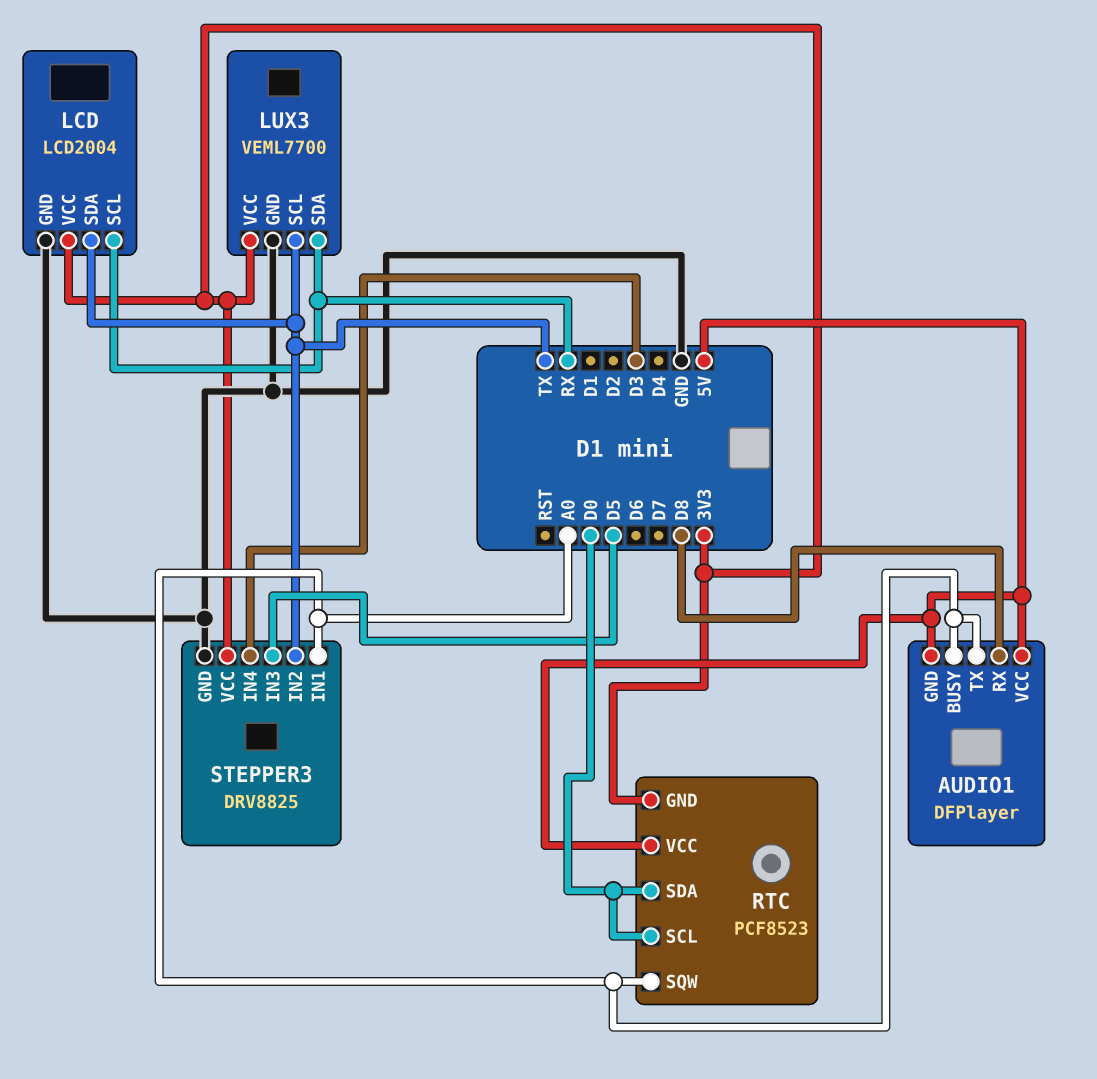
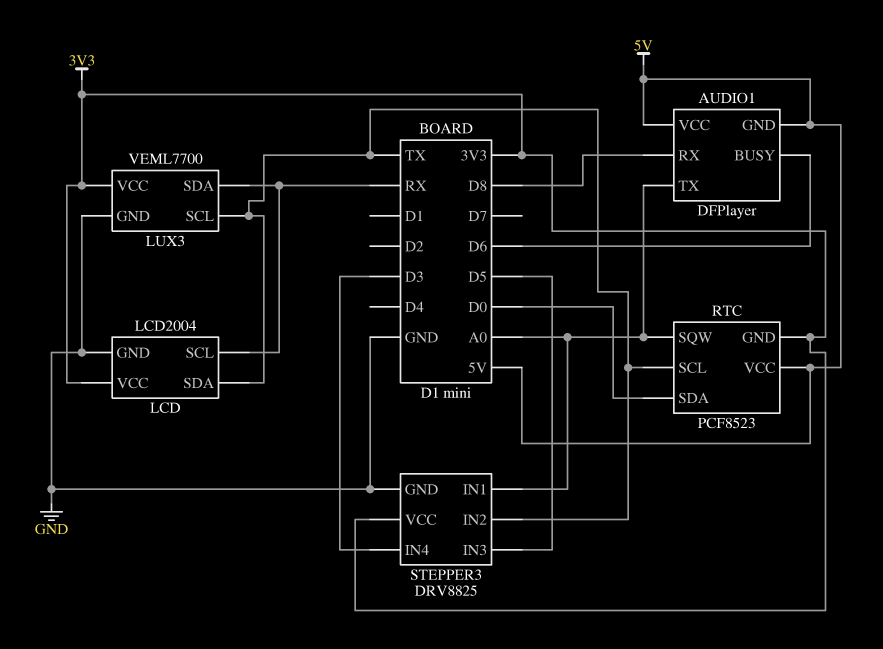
AUDIO1 pin BUSY: A0 -> D6
RTC pin SCL: D0 -> TX

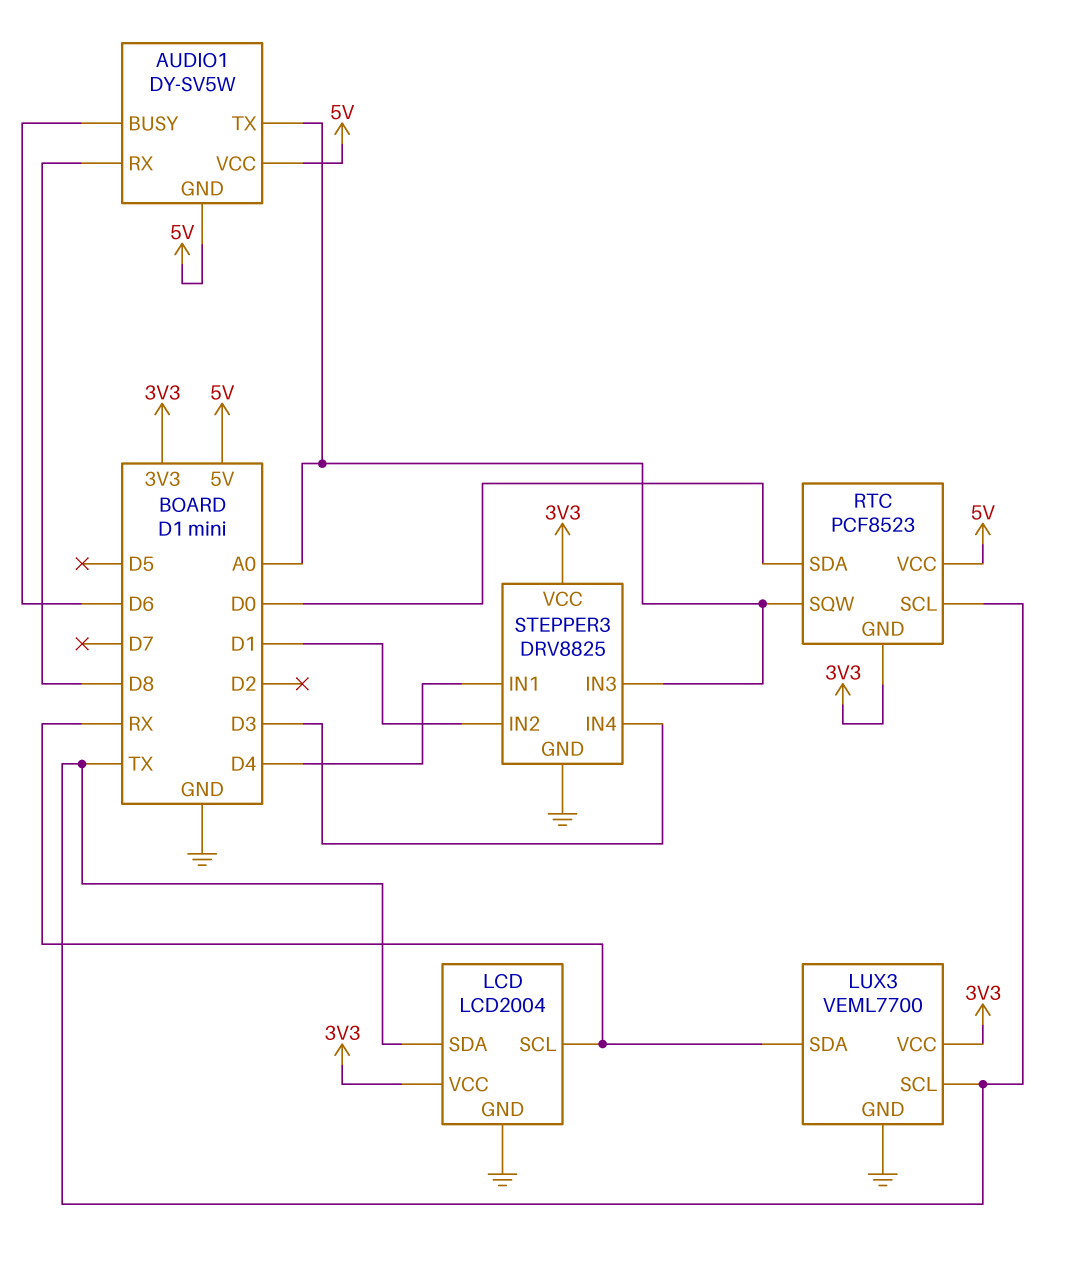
AUDIO1: DFPlayer -> DY-SV5W
STEPPER3 pin IN1: A0 -> D4
STEPPER3 pin IN2: TX -> D1
STEPPER3 pin IN3: D5 -> A0

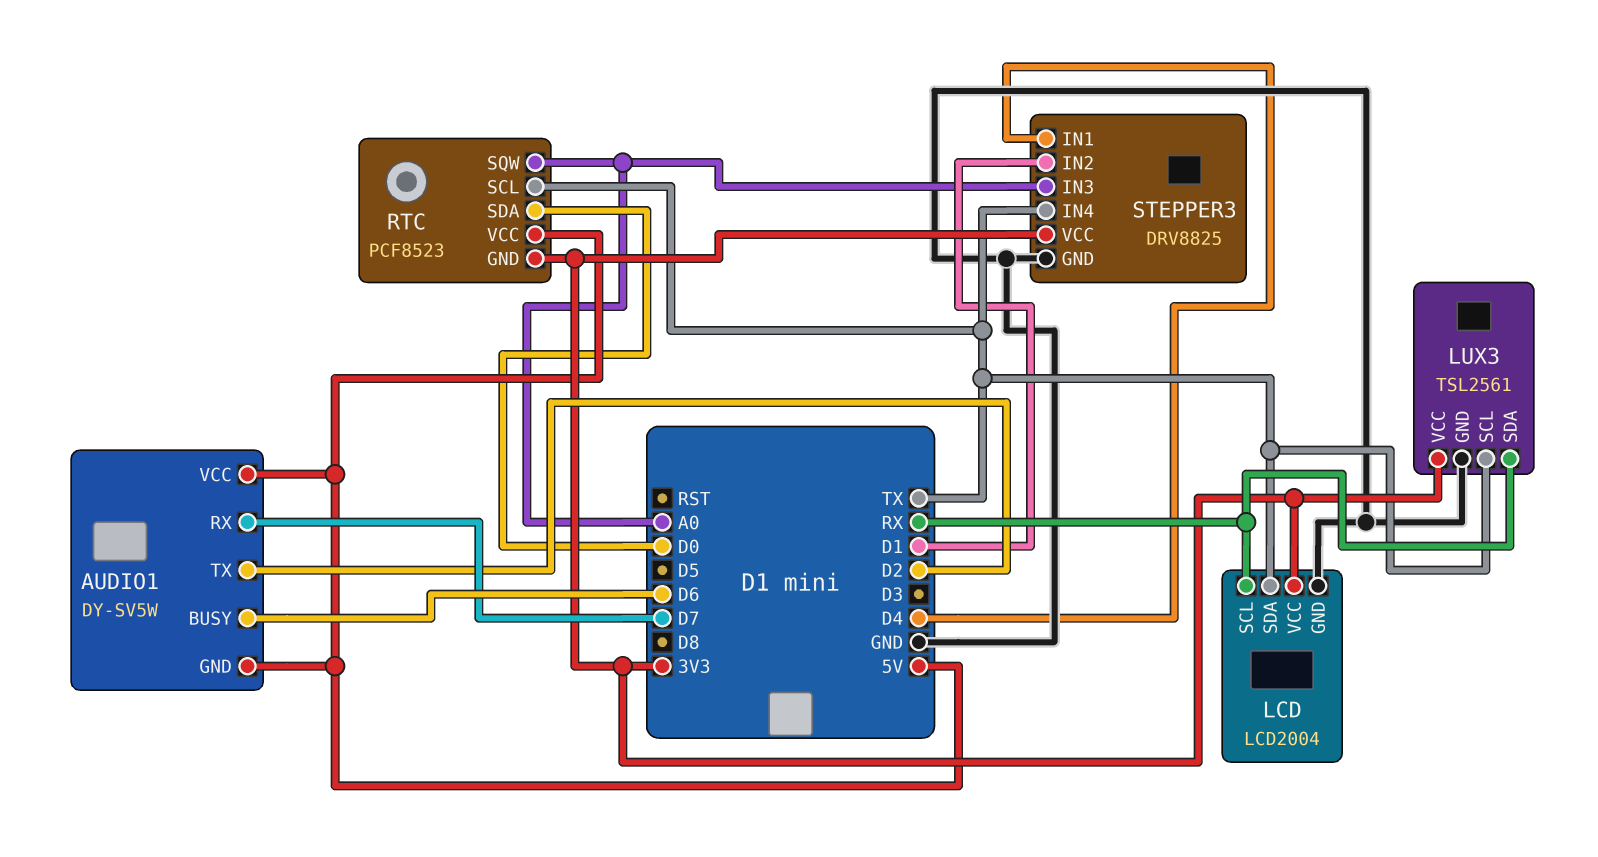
AUDIO1 pin RX: D8 -> D7
AUDIO1 pin TX: A0 -> D2
LUX3: VEML7700 -> TSL2561
STEPPER3 pin IN4: D3 -> TX

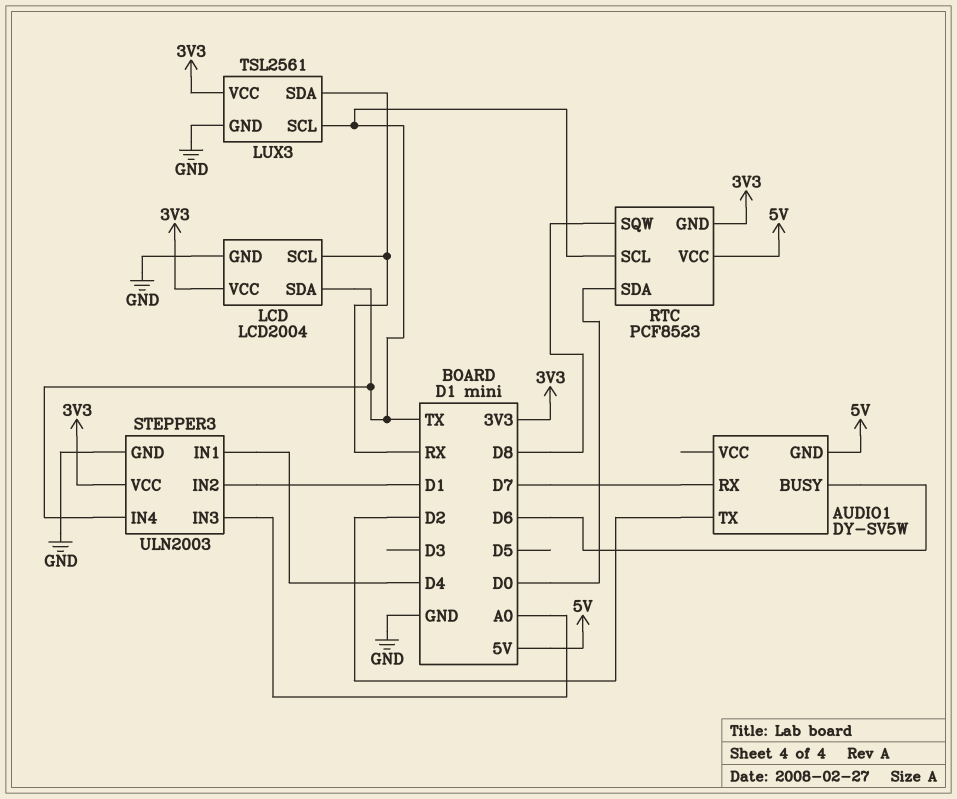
AUDIO1 pin VCC: 5V -> none
RTC pin SQW: A0 -> D8
STEPPER3: DRV8825 -> ULN2003

